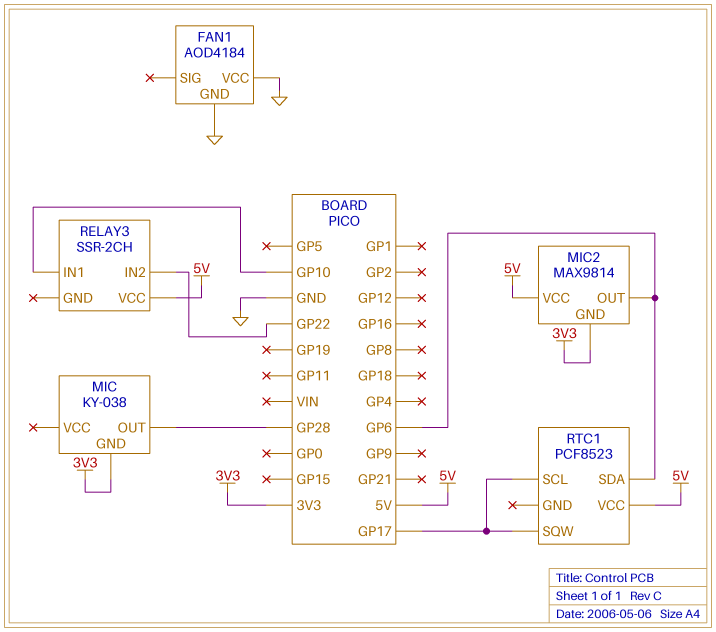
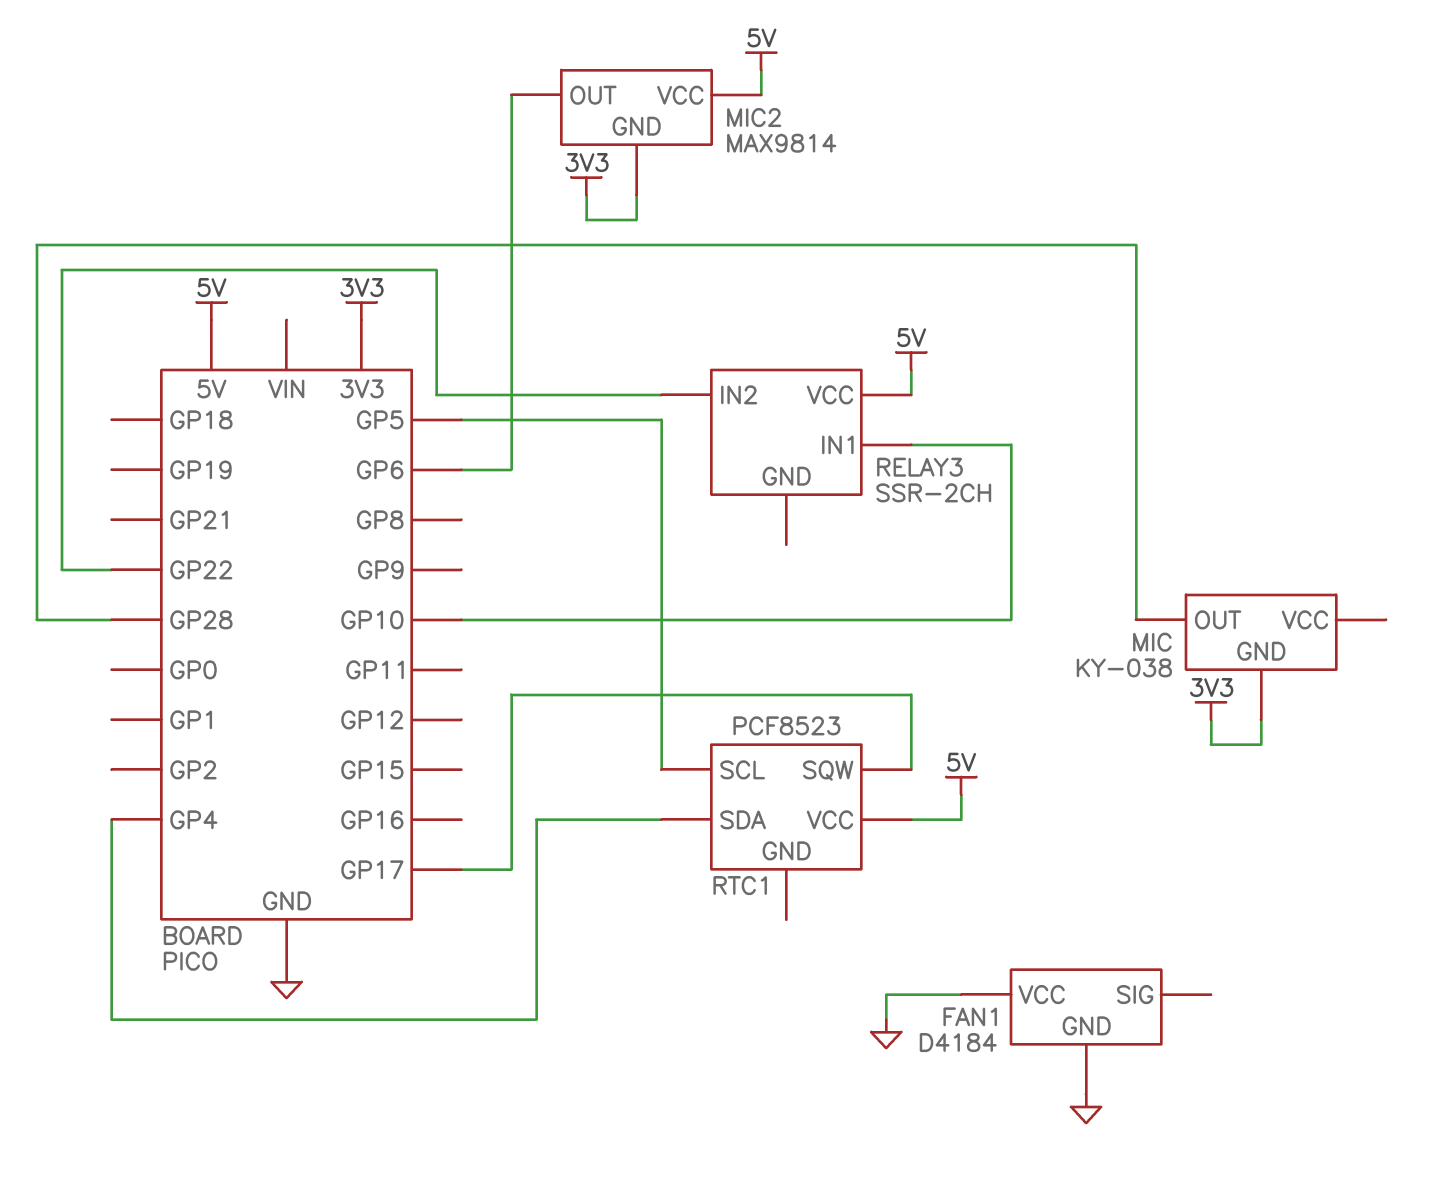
FAN1: AOD4184 -> D4184
RTC1 pin SCL: GP17 -> GP5
RTC1 pin SDA: GP6 -> GP4

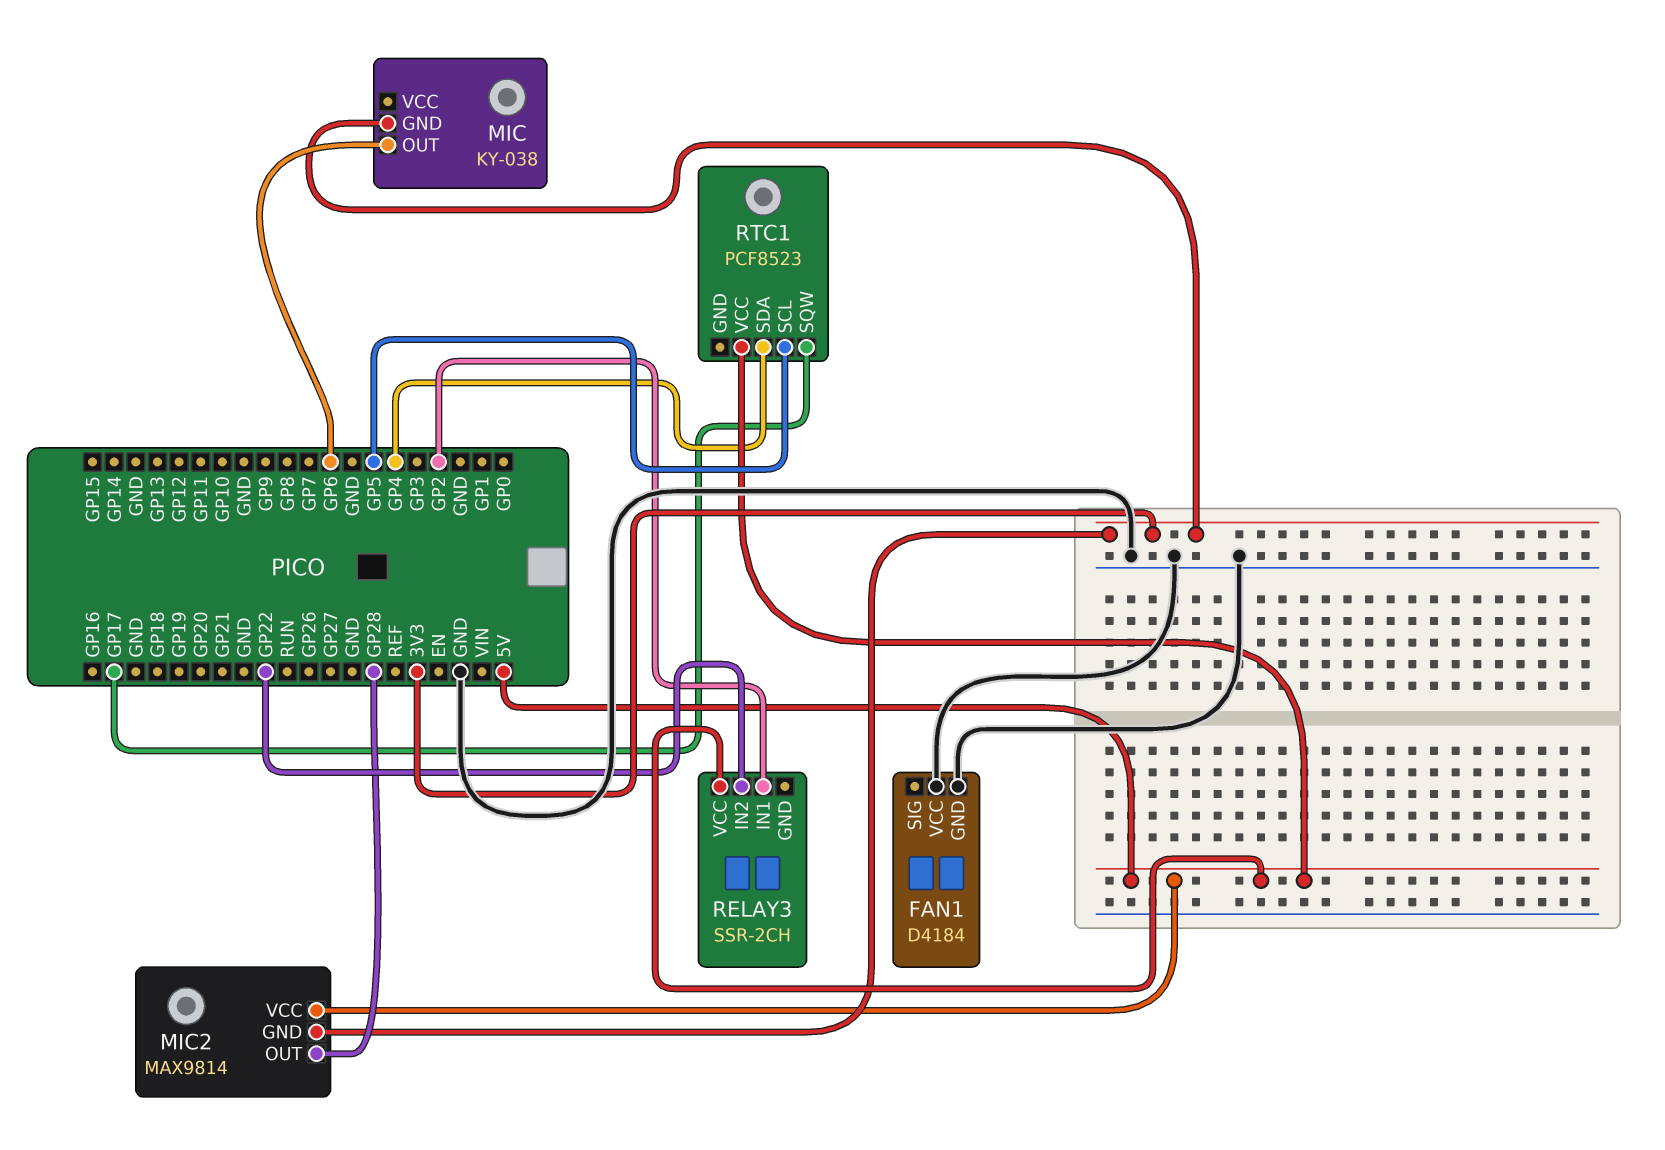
MIC pin OUT: GP28 -> GP6
MIC2 pin OUT: GP6 -> GP28
RELAY3 pin IN1: GP10 -> GP2

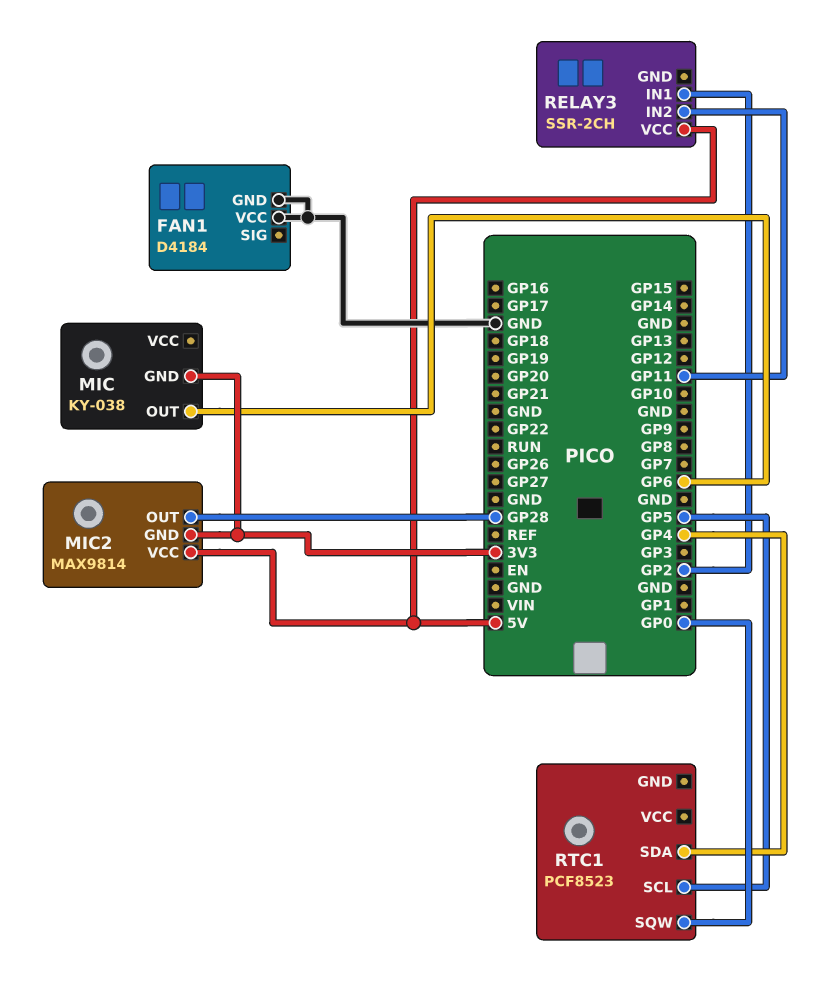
RELAY3 pin IN2: GP22 -> GP11
RTC1 pin SQW: GP17 -> GP0
RTC1 pin VCC: 5V -> none

